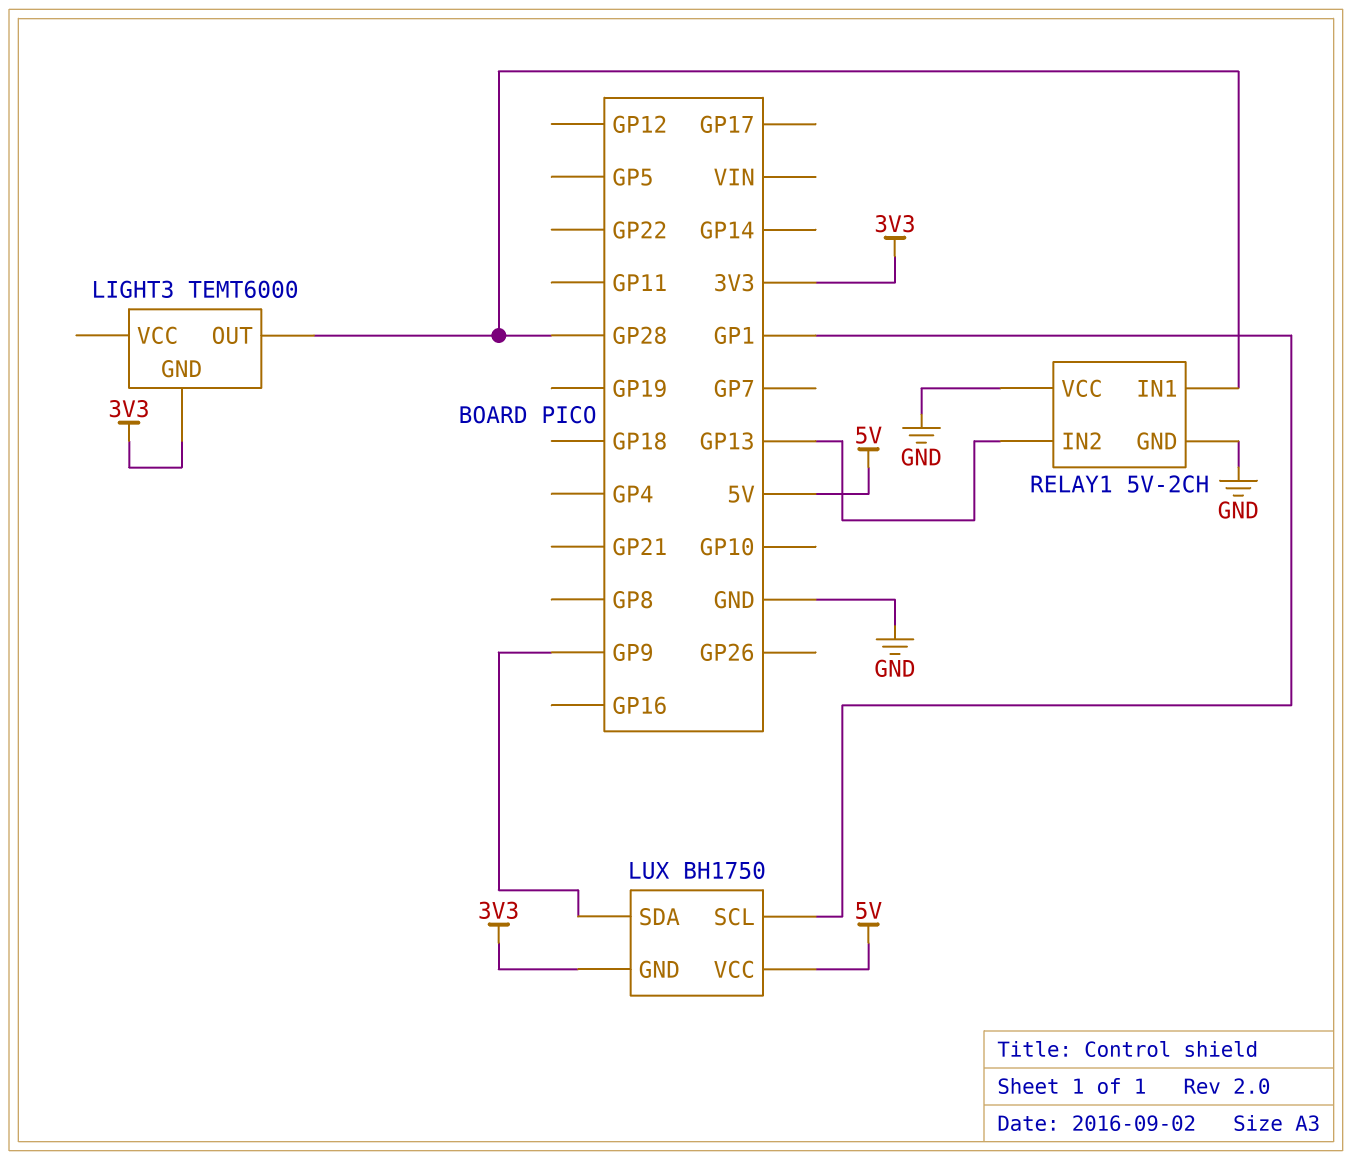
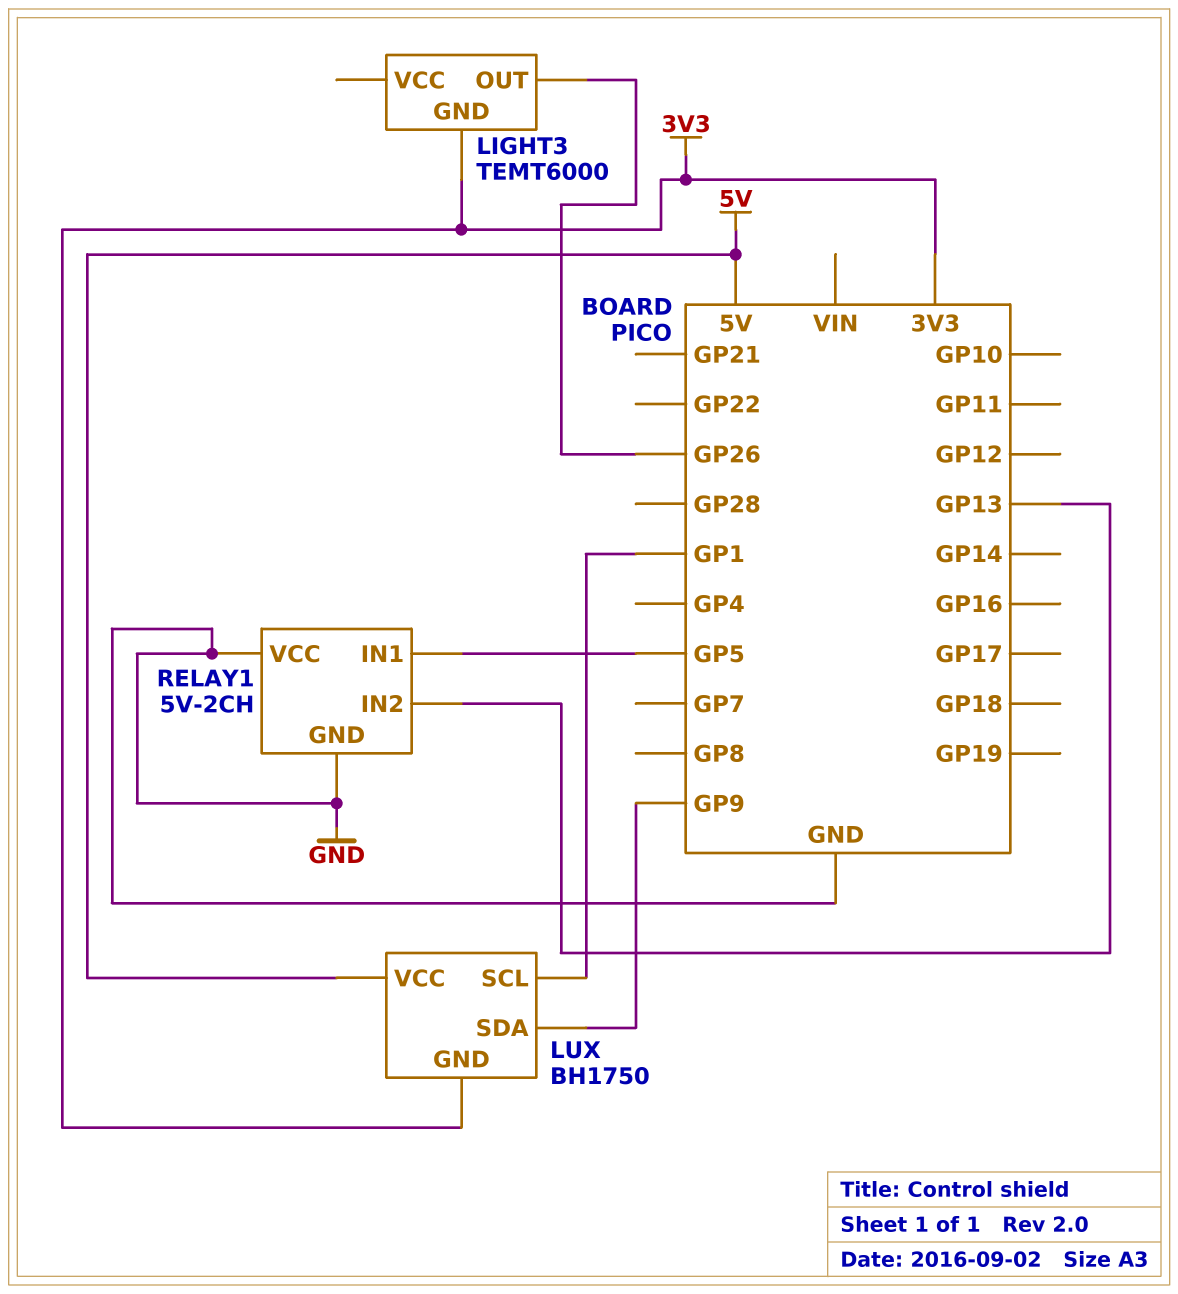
LIGHT3 pin OUT: GP28 -> GP26
RELAY1 pin IN1: GP28 -> GP5

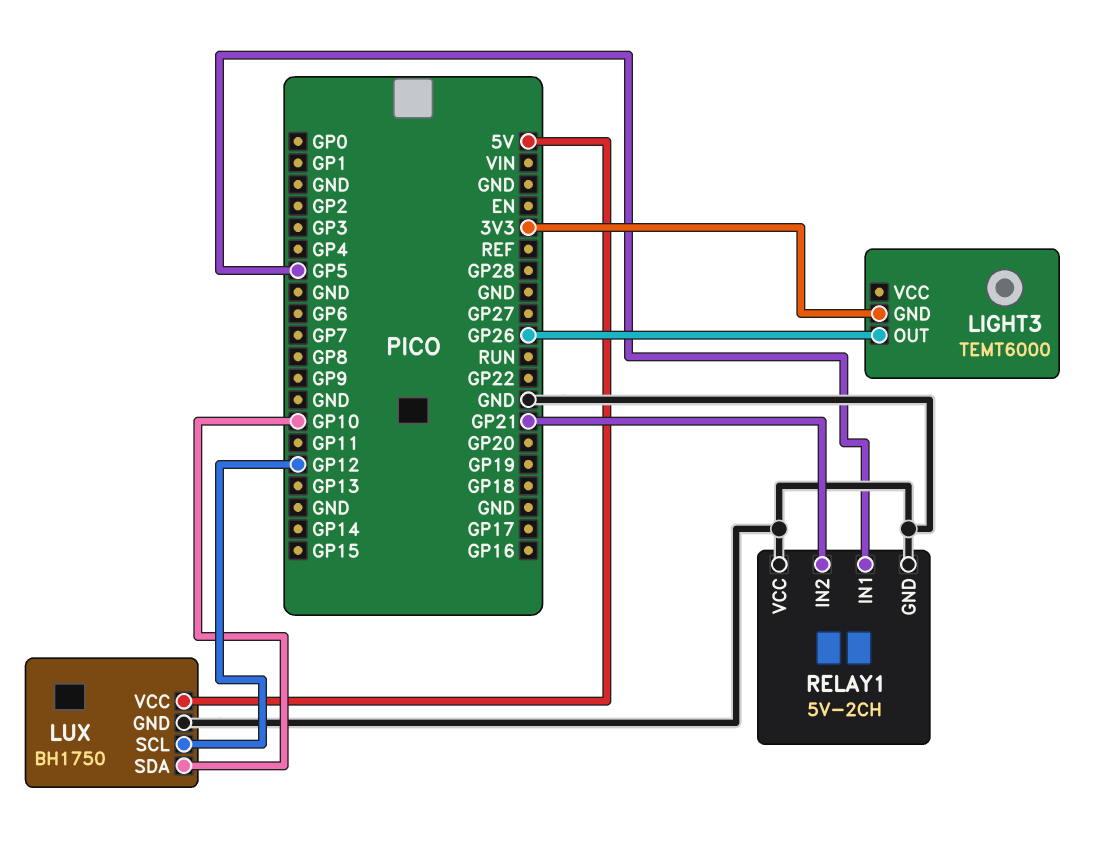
LUX pin GND: 3V3 -> GND
LUX pin SCL: GP1 -> GP12
LUX pin SDA: GP9 -> GP10
RELAY1 pin IN2: GP13 -> GP21

